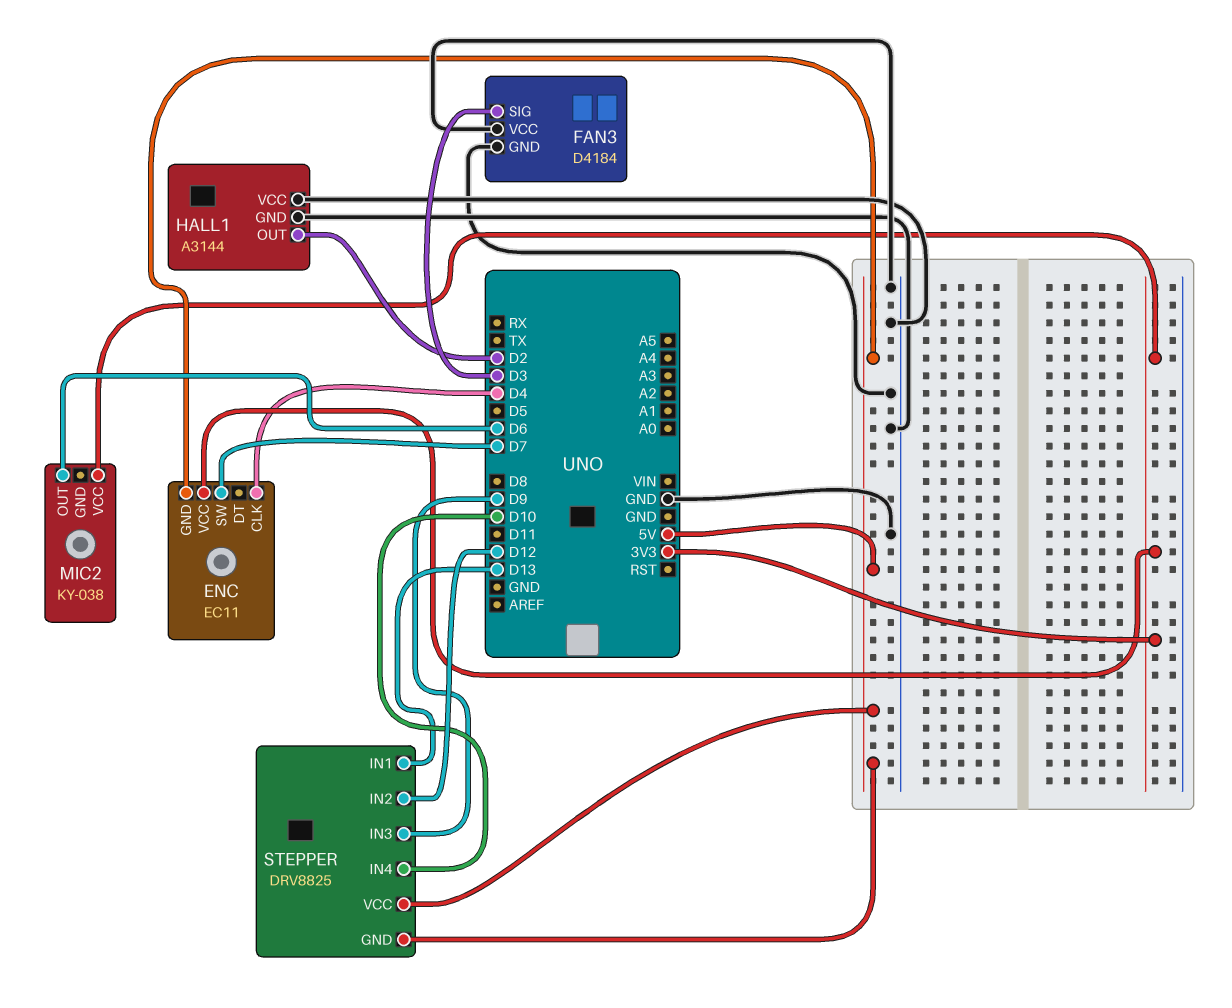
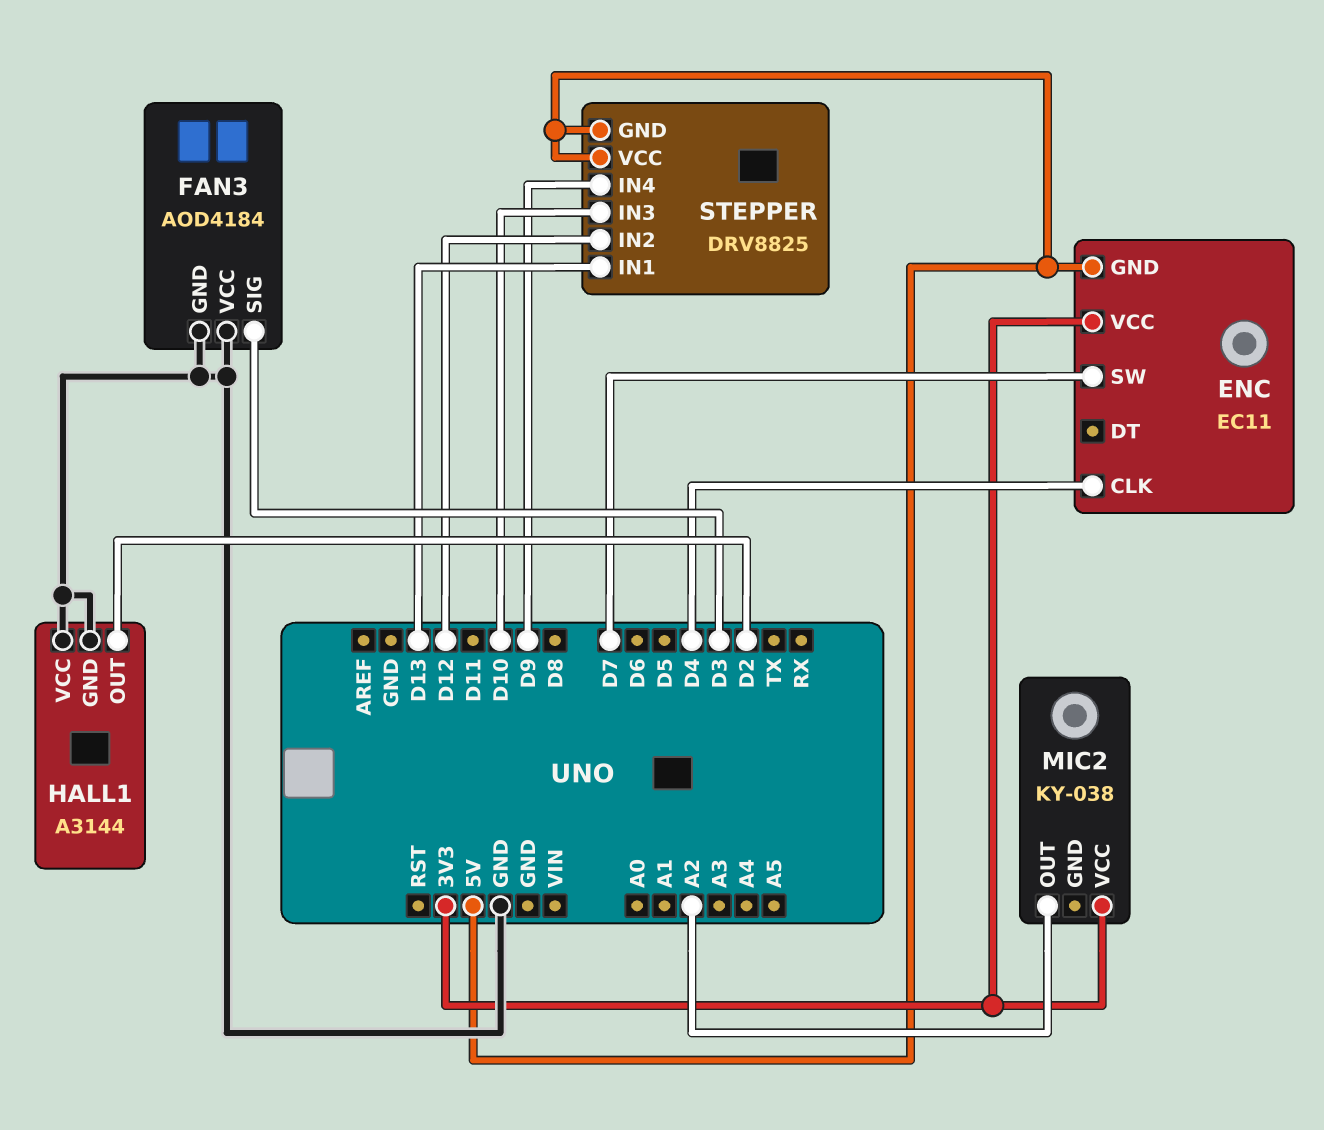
FAN3: D4184 -> AOD4184
MIC2 pin OUT: D6 -> A2
STEPPER pin IN3: D9 -> D10
STEPPER pin IN4: D10 -> D9

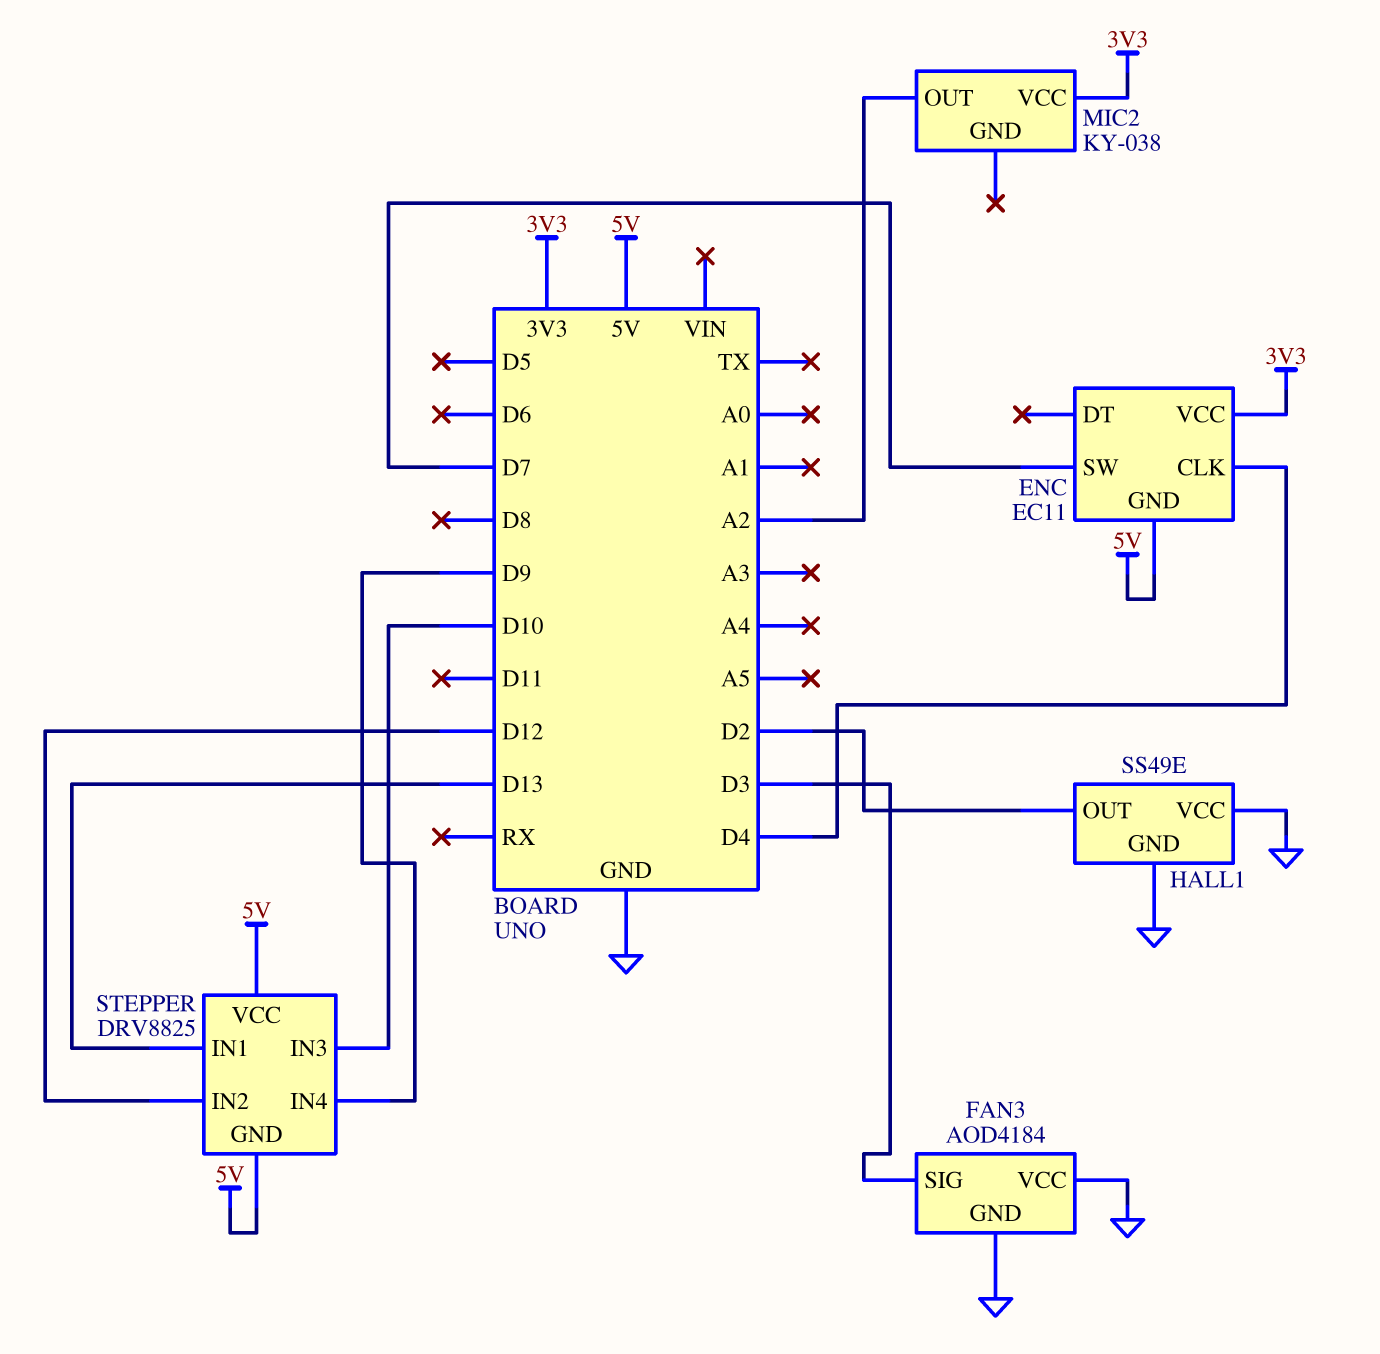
HALL1: A3144 -> SS49E

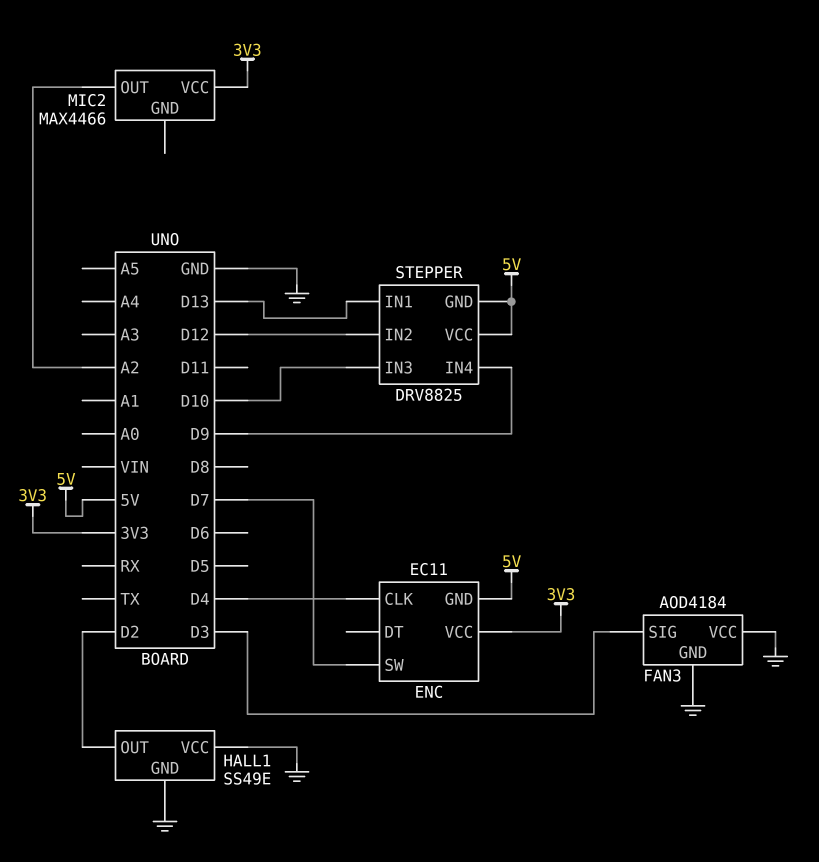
MIC2: KY-038 -> MAX4466

